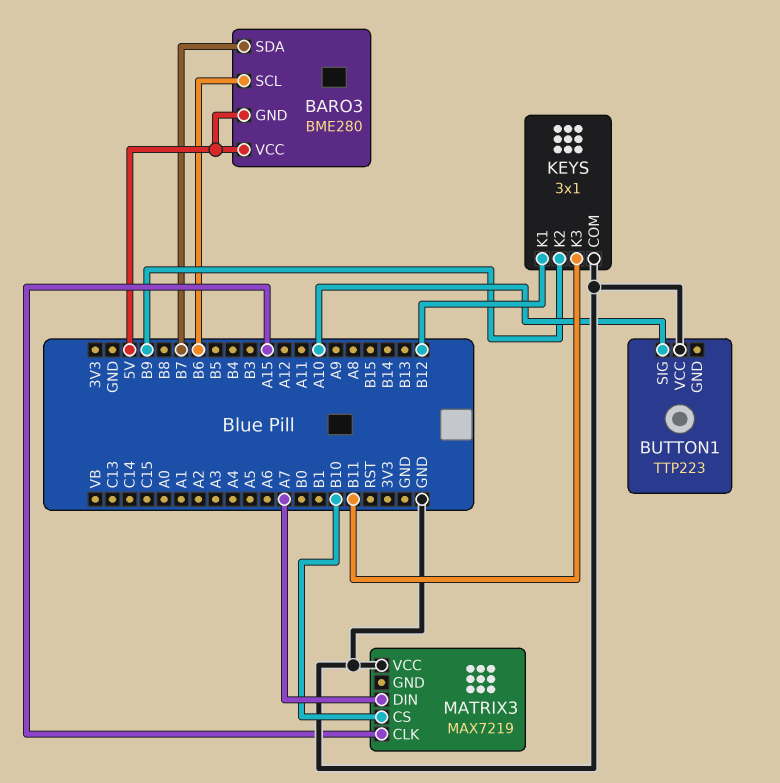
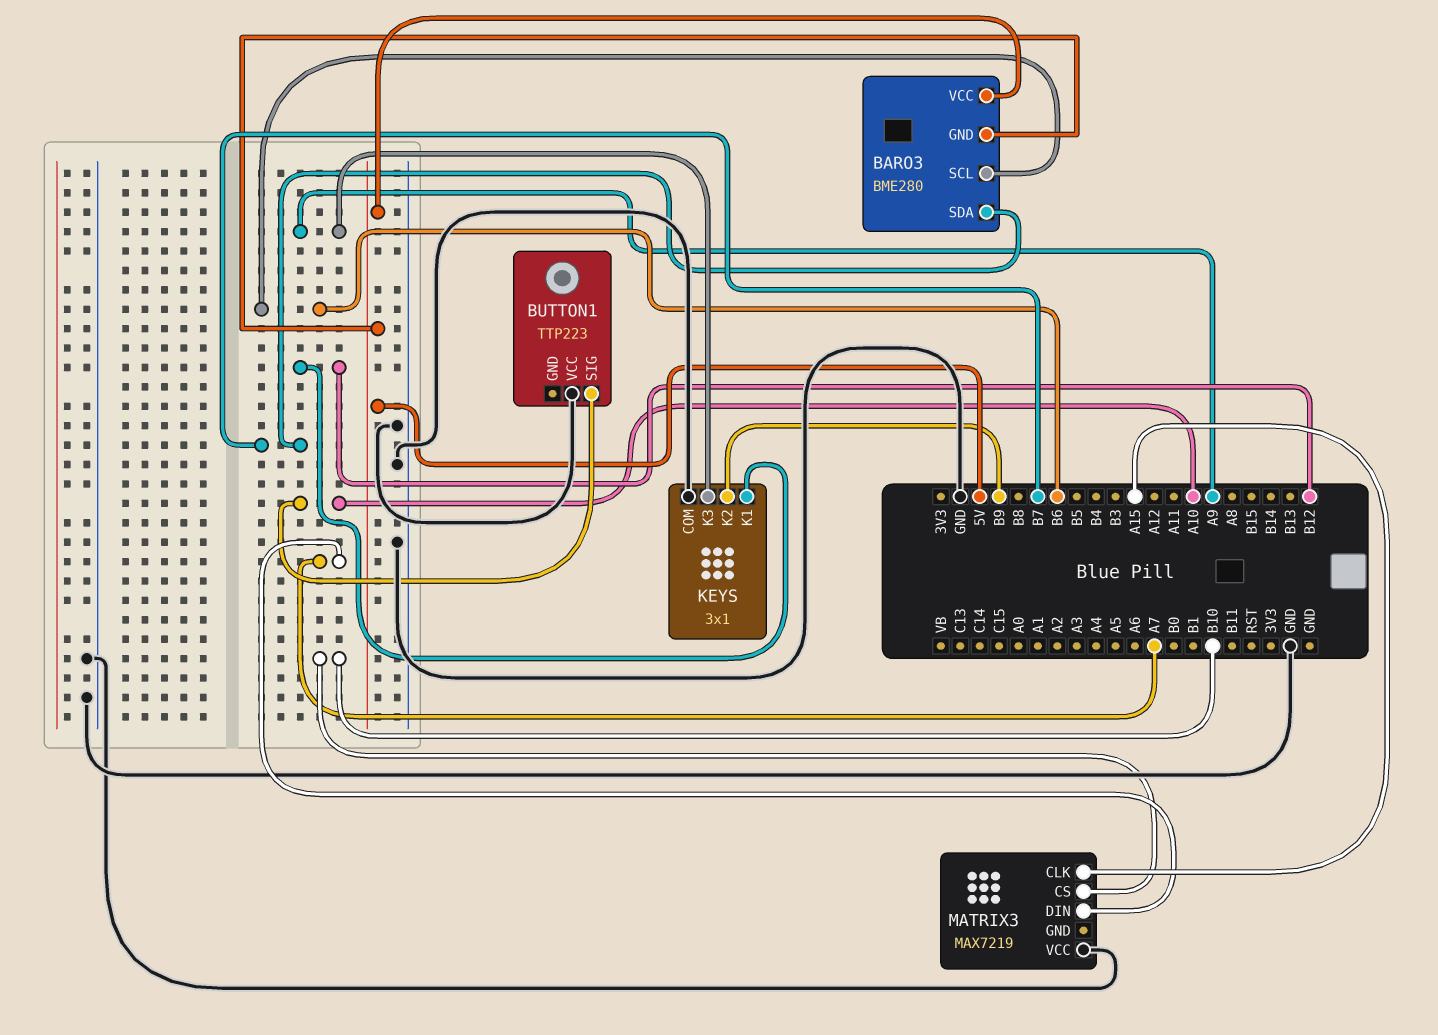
KEYS pin K3: B11 -> A9

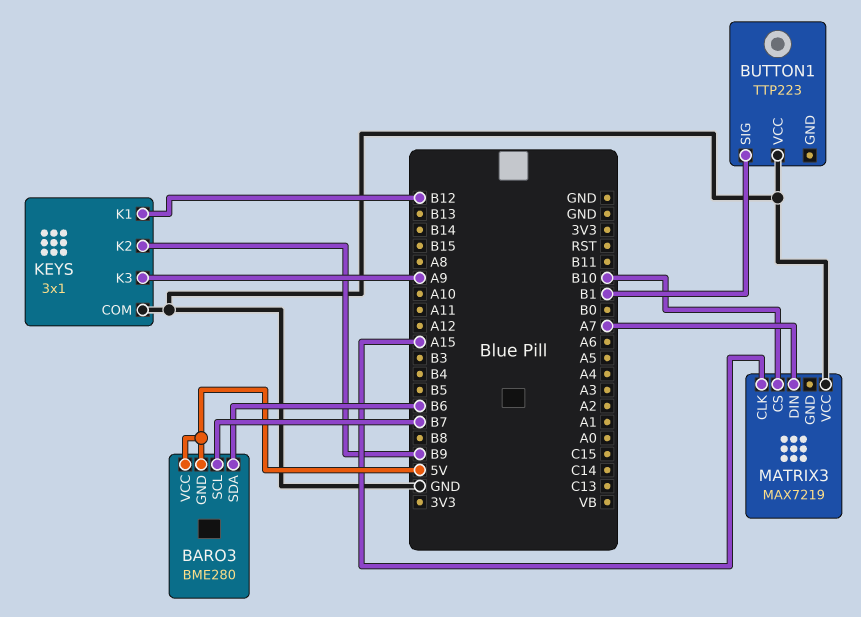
BARO3 pin SCL: B6 -> B7
BARO3 pin SDA: B7 -> B6
BUTTON1 pin SIG: A10 -> B1

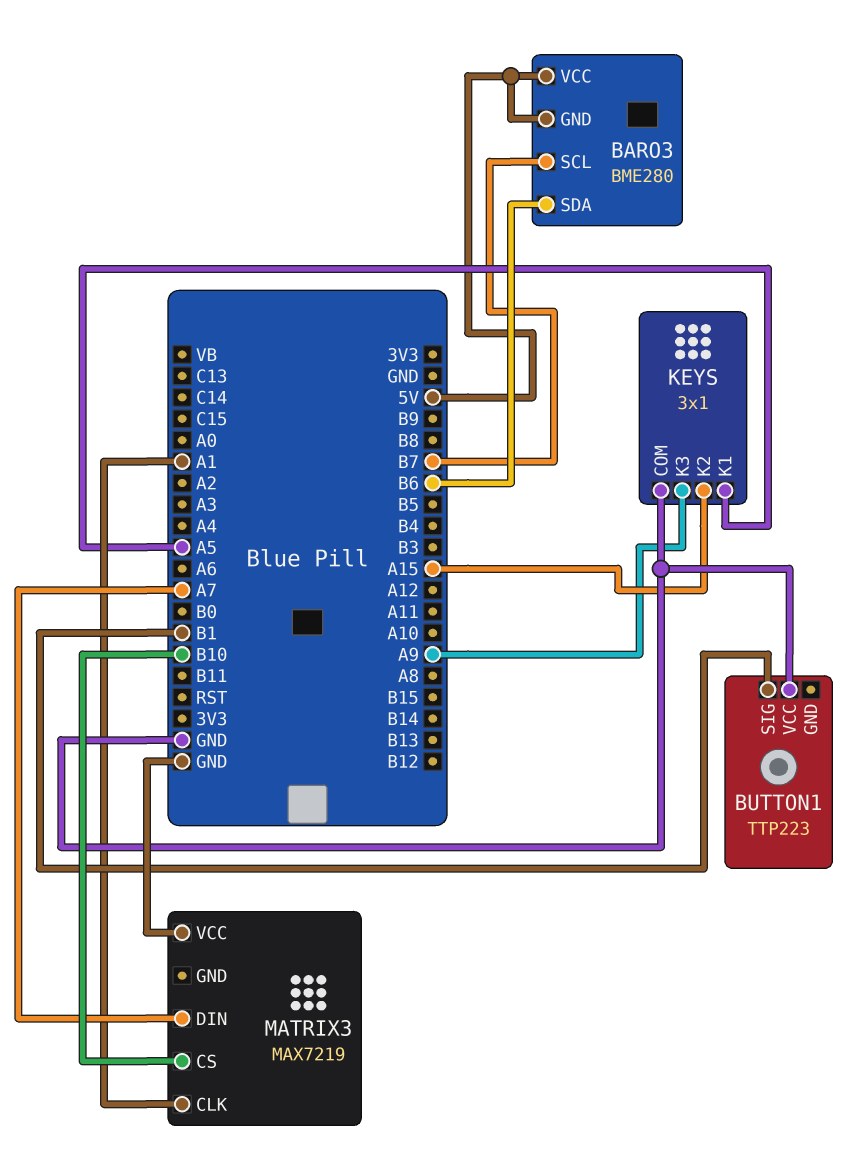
KEYS pin K1: B12 -> A5
KEYS pin K2: B9 -> A15
MATRIX3 pin CLK: A15 -> A1

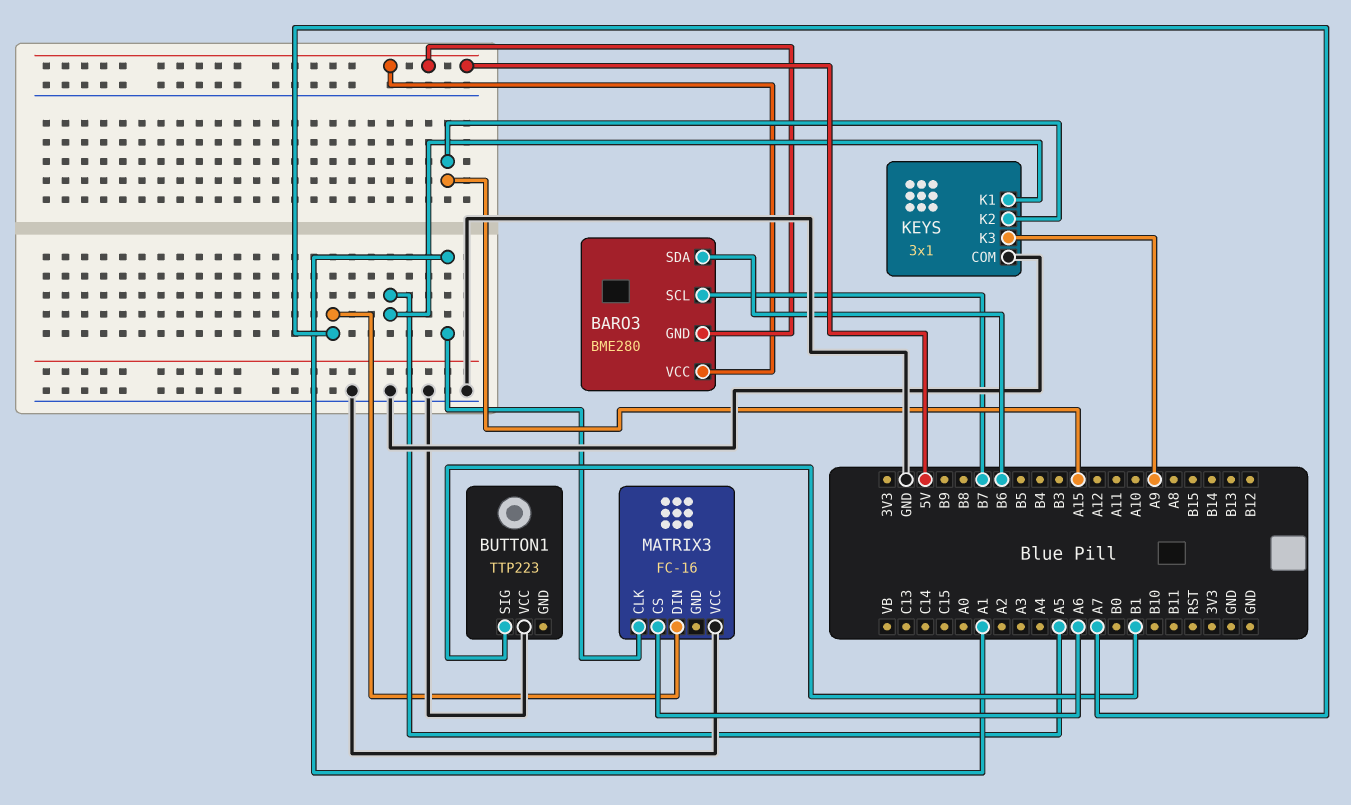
MATRIX3: MAX7219 -> FC-16
MATRIX3 pin CS: B10 -> A6

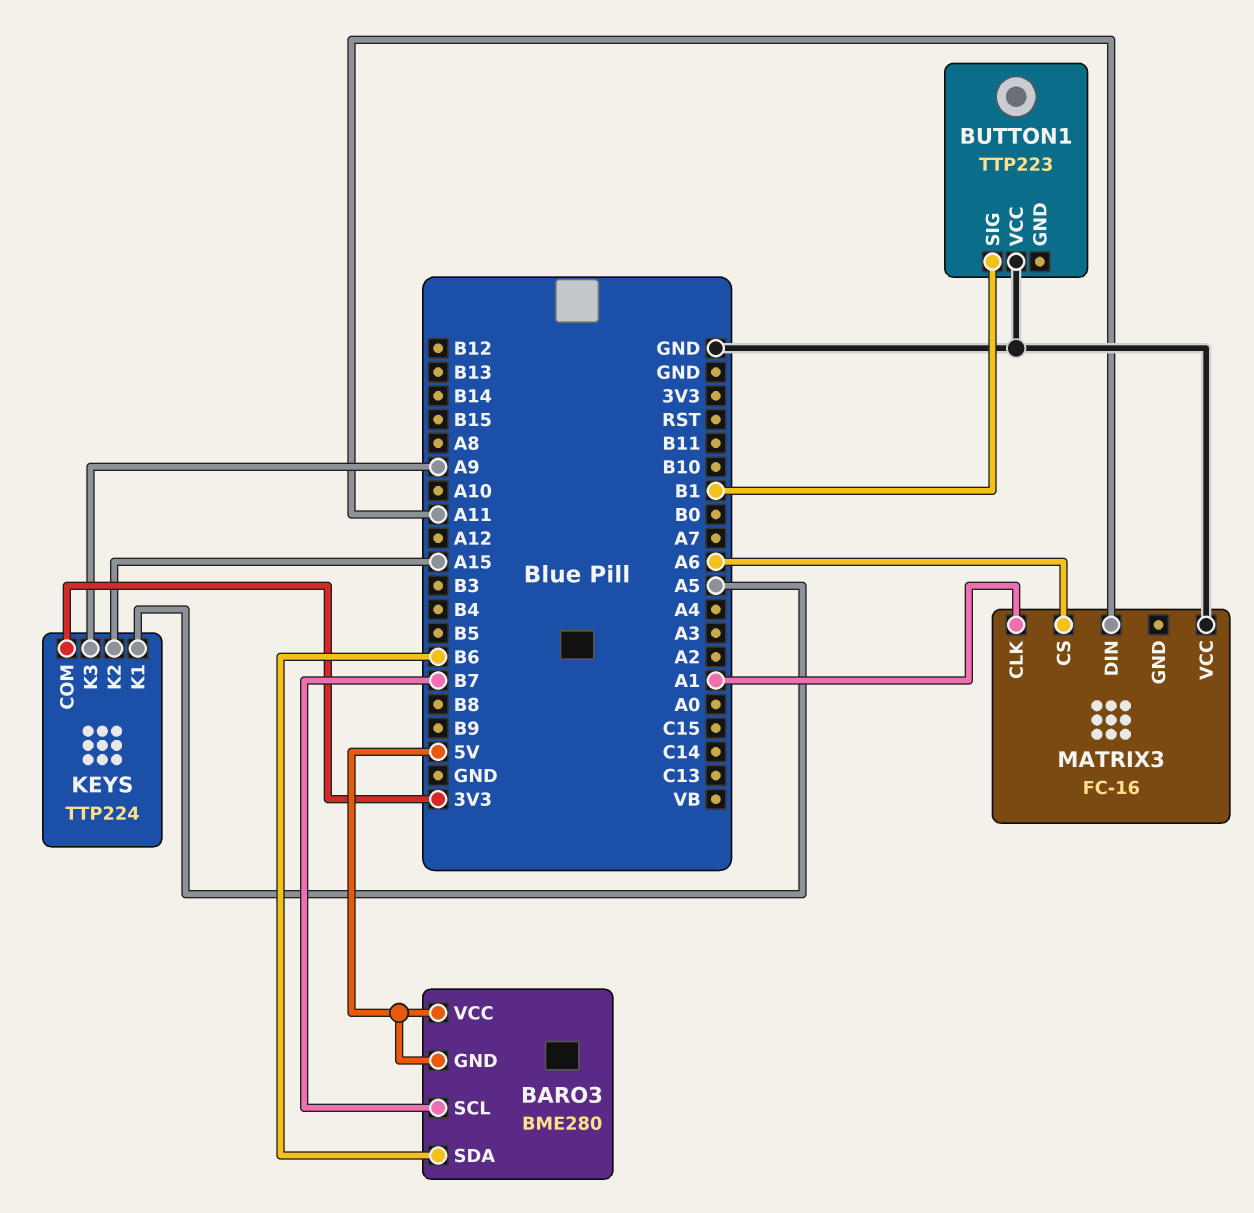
KEYS: 3x1 -> TTP224
KEYS pin COM: GND -> 3V3
MATRIX3 pin DIN: A7 -> A11

